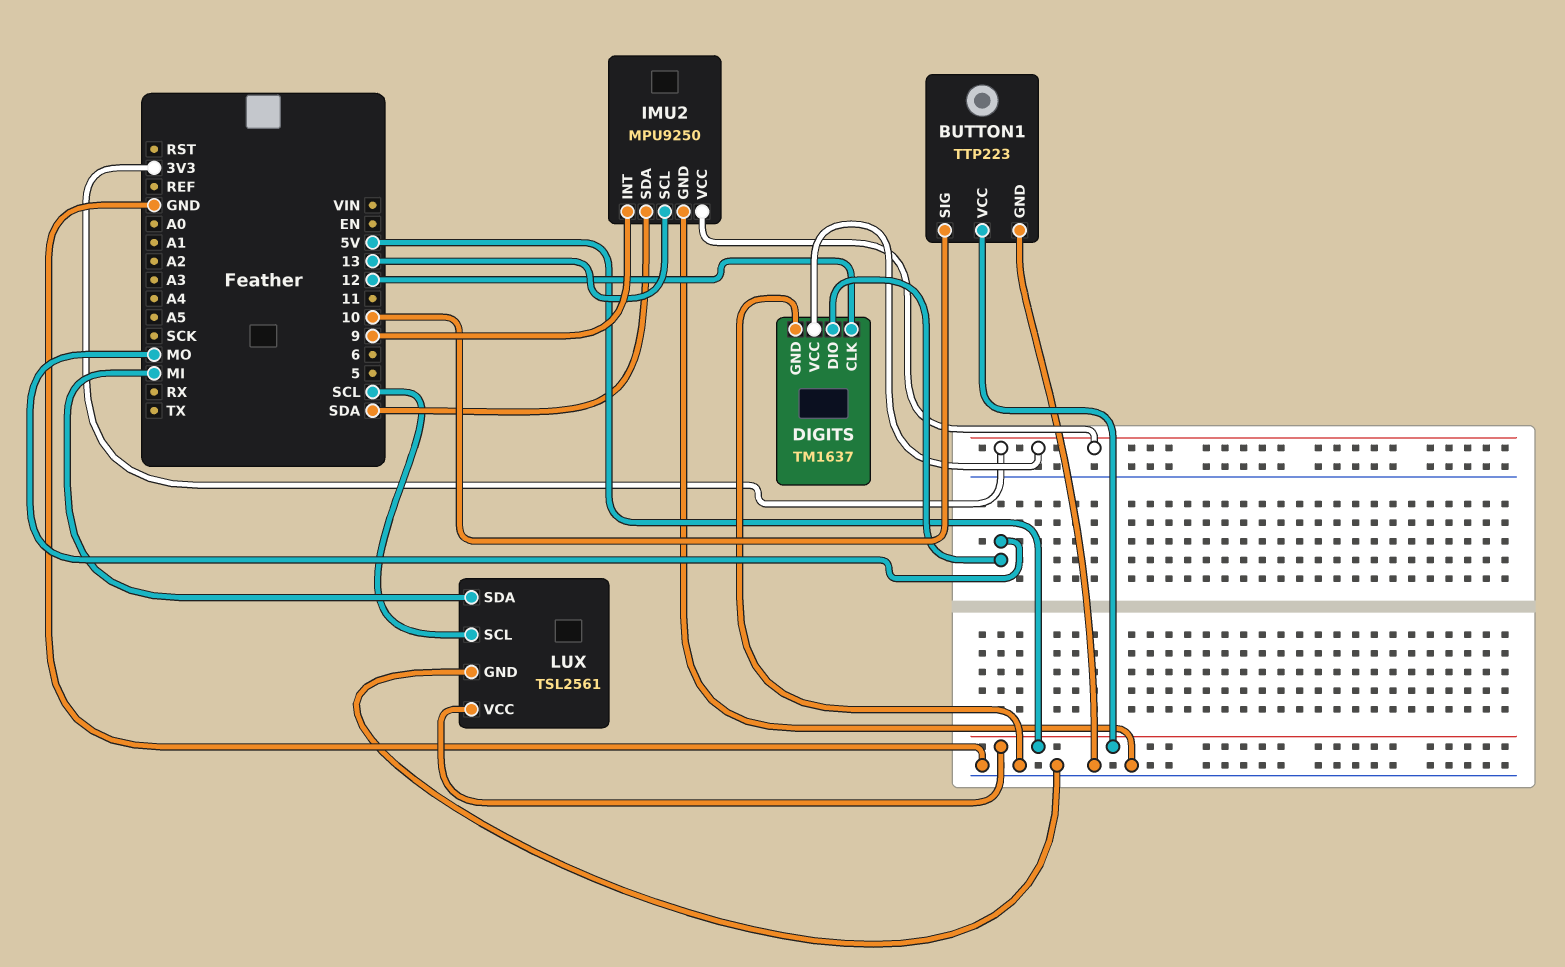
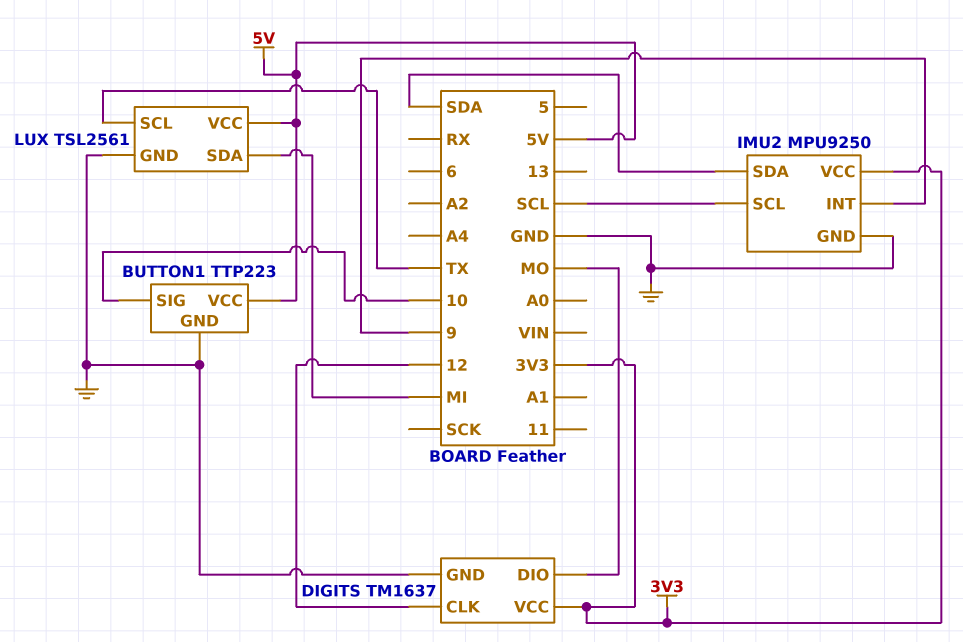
IMU2 pin SCL: 13 -> SCL
LUX pin SCL: SCL -> TX

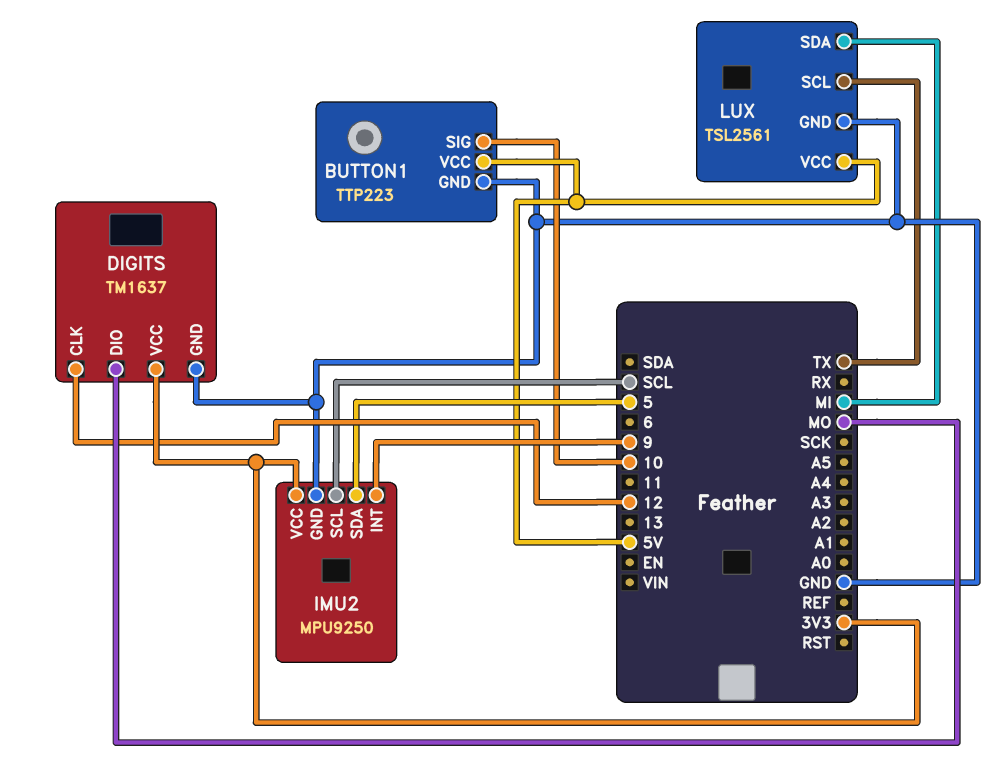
IMU2 pin SDA: SDA -> 5

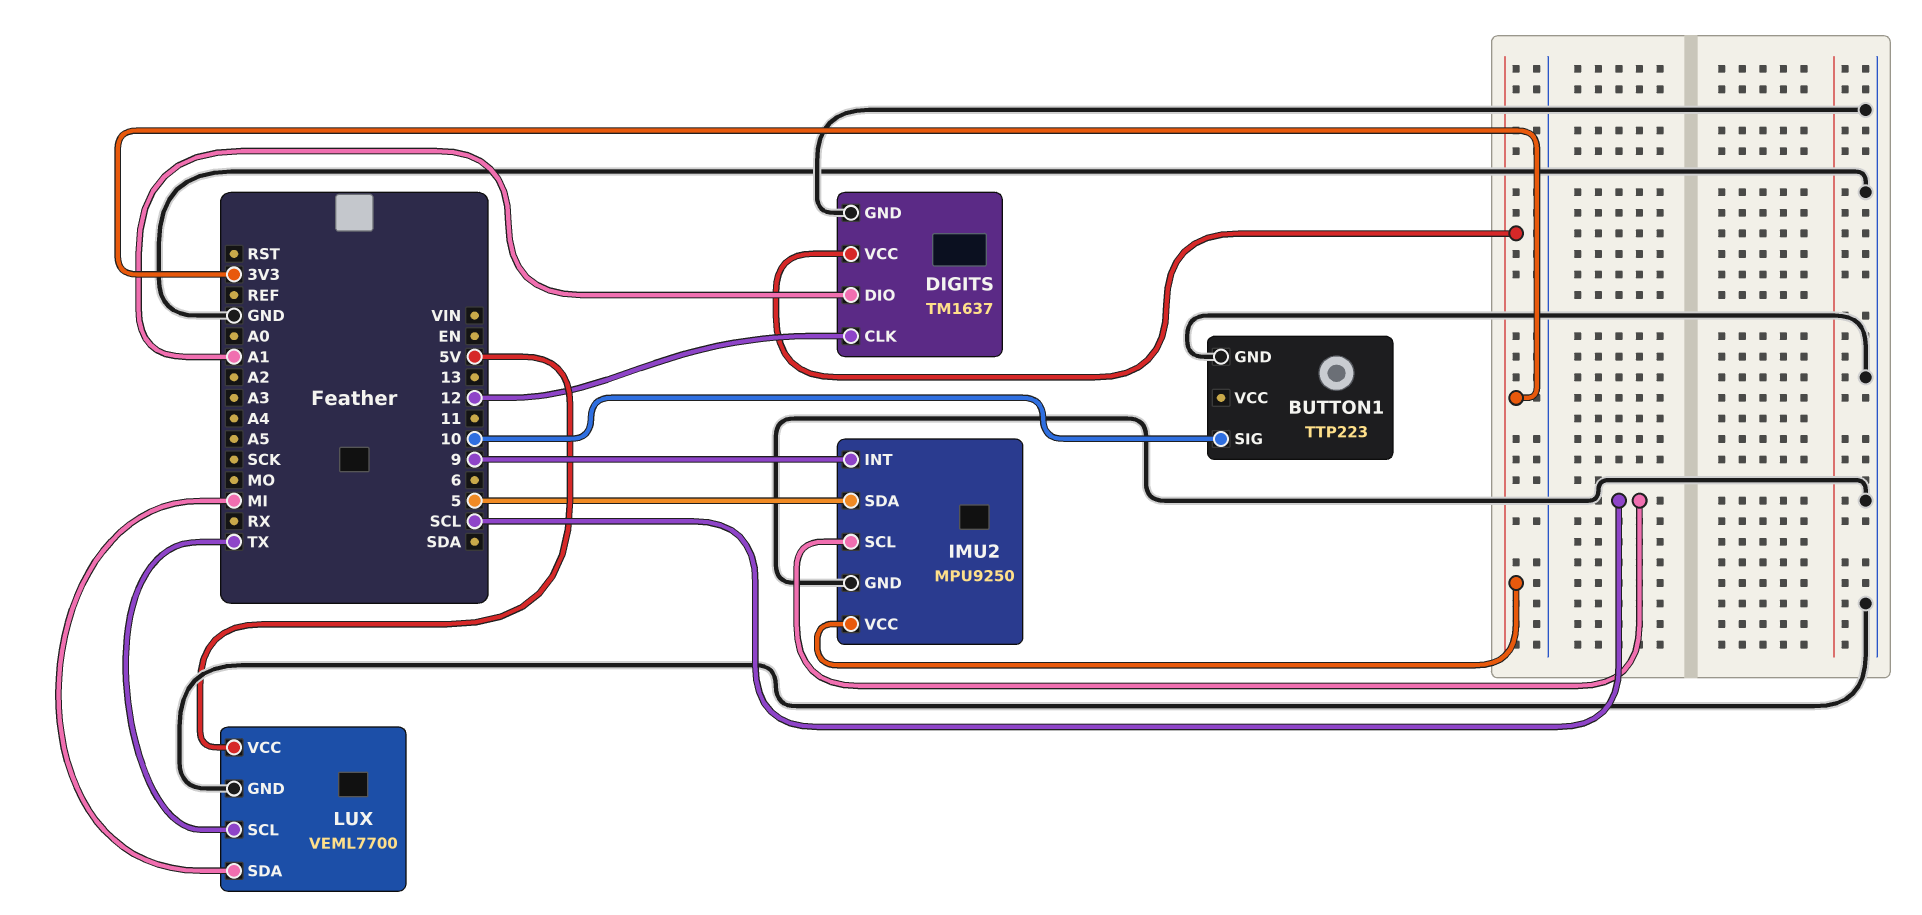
BUTTON1 pin VCC: 5V -> none
DIGITS pin DIO: MO -> A1
LUX: TSL2561 -> VEML7700

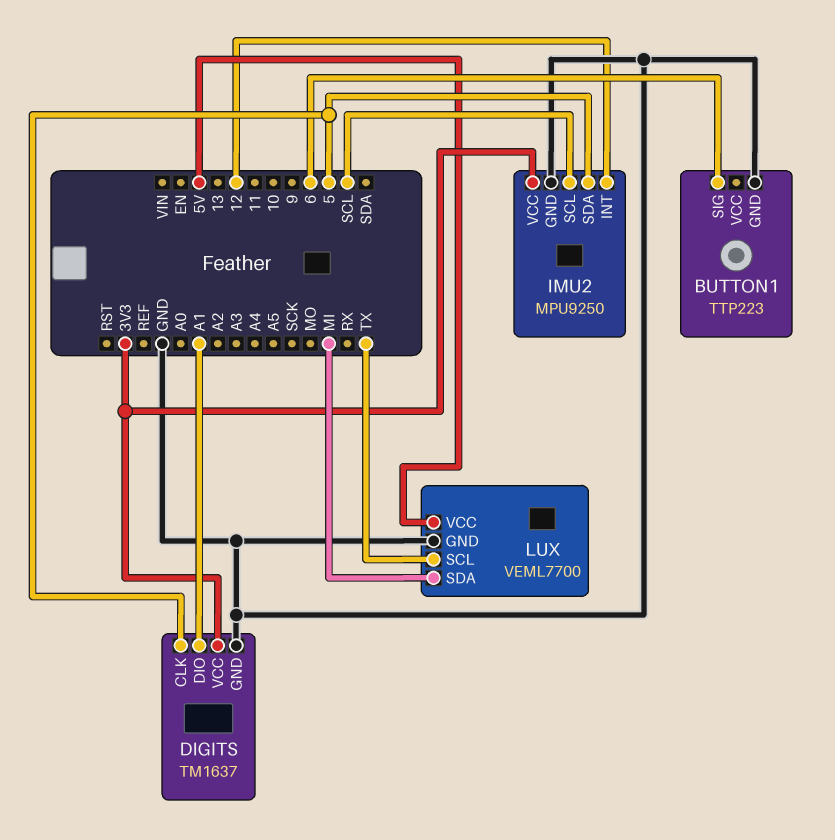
BUTTON1 pin SIG: 10 -> 6
DIGITS pin CLK: 12 -> 5
IMU2 pin INT: 9 -> 12

